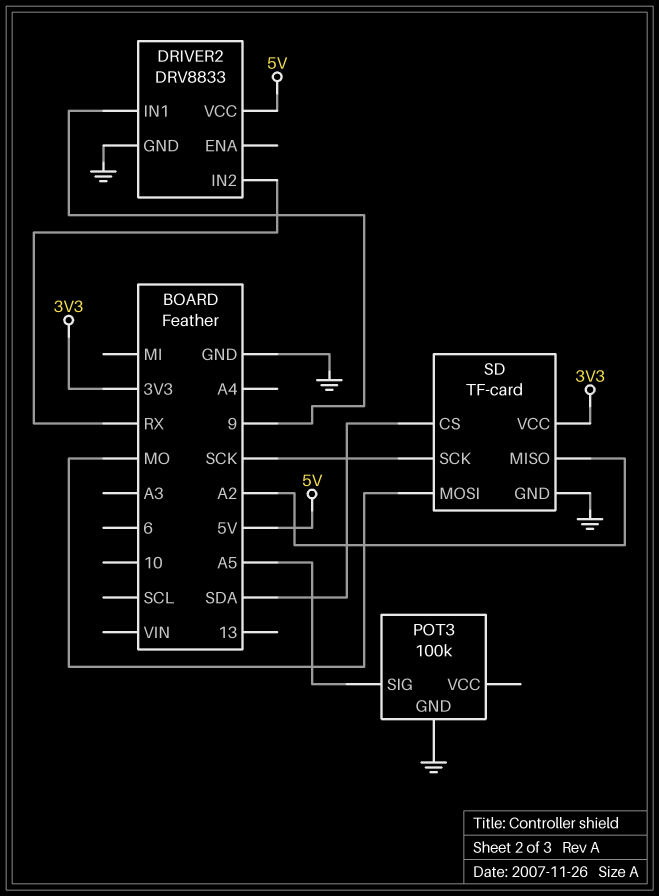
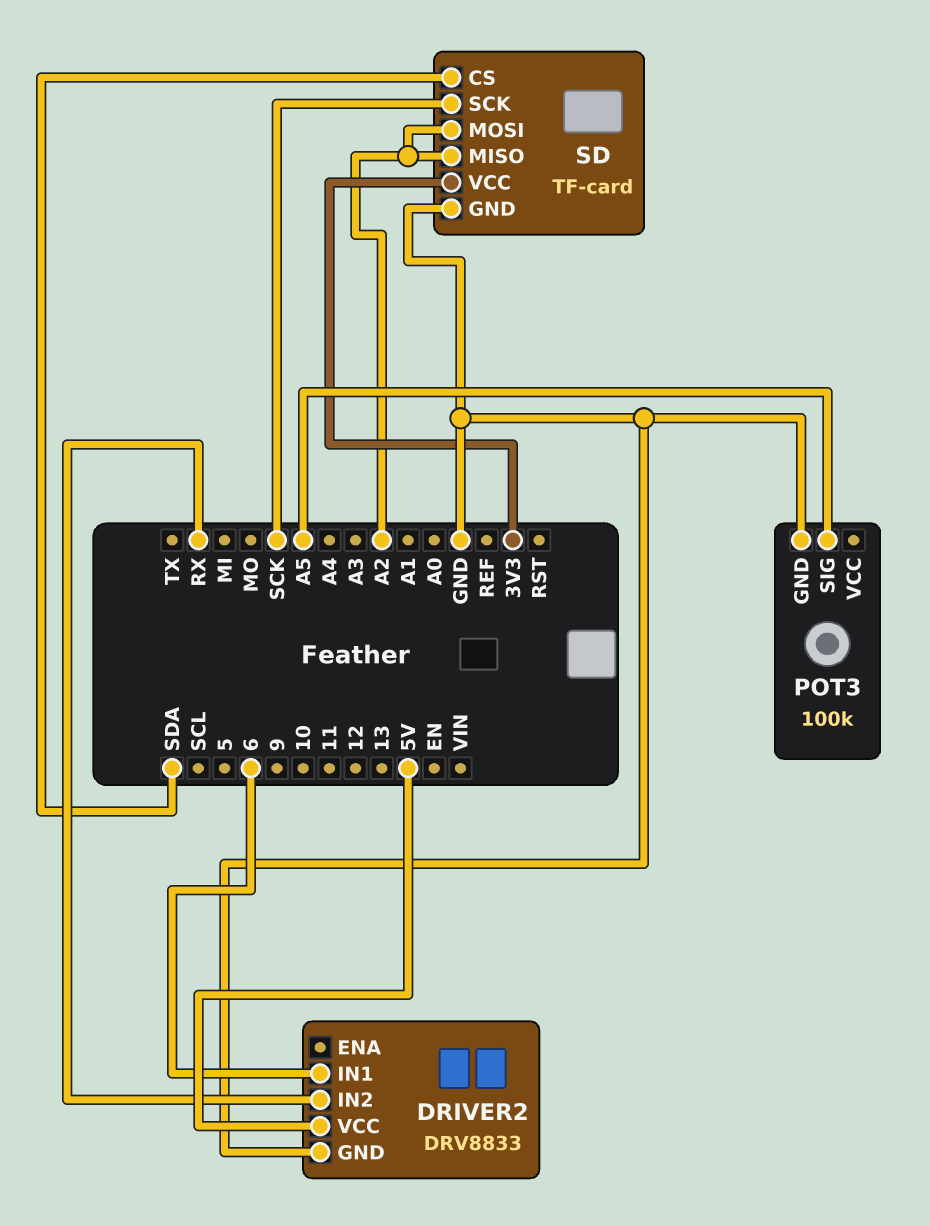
DRIVER2 pin IN1: 9 -> 6
SD pin MOSI: MO -> A2

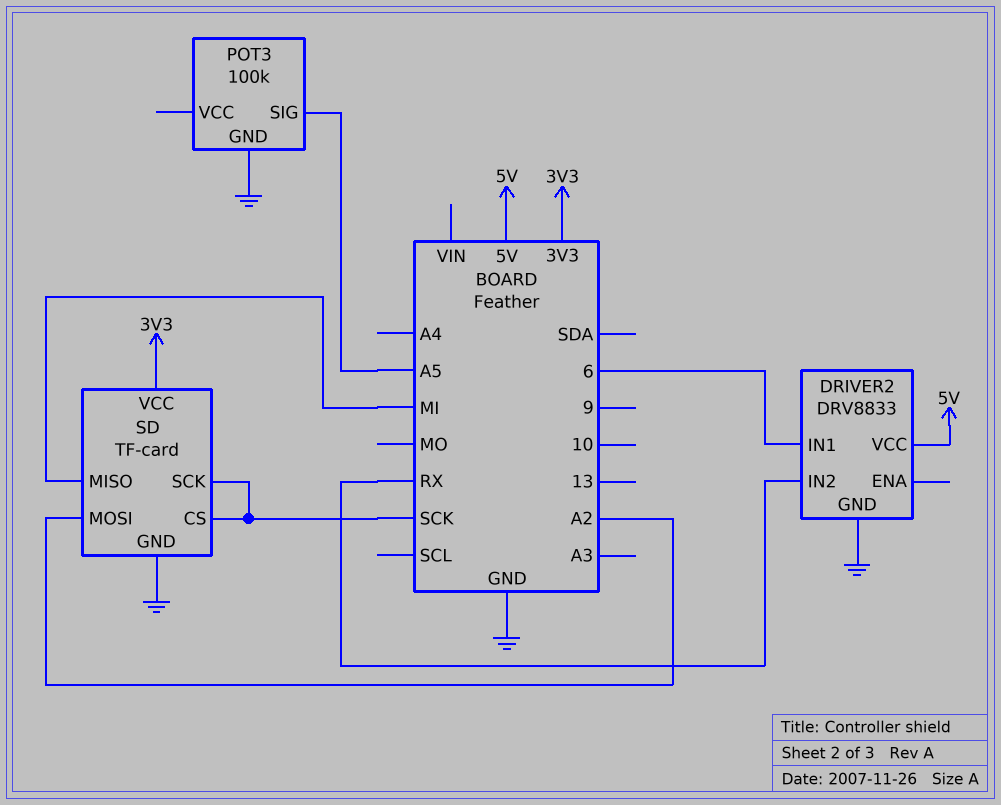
SD pin CS: SDA -> SCK
SD pin MISO: A2 -> MI

